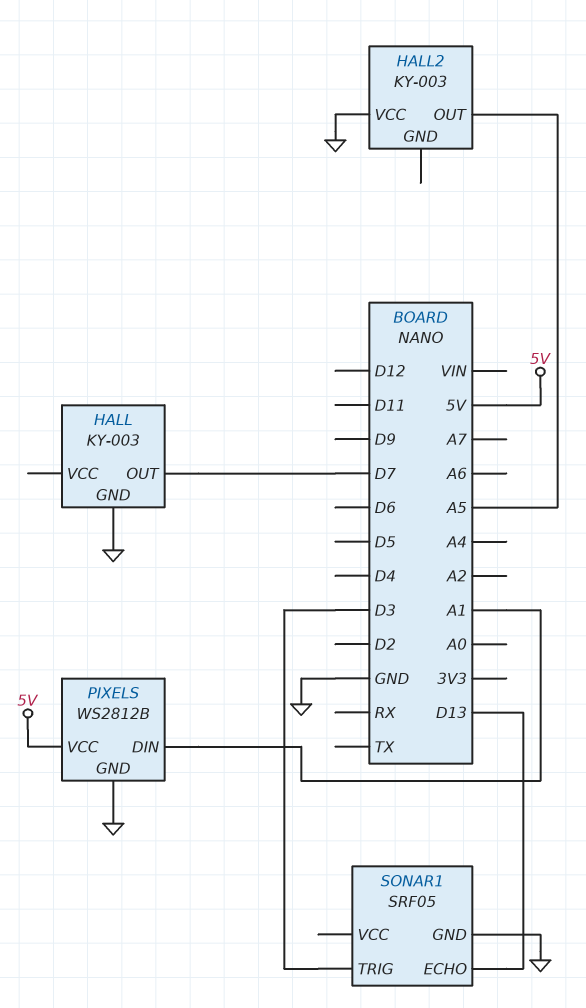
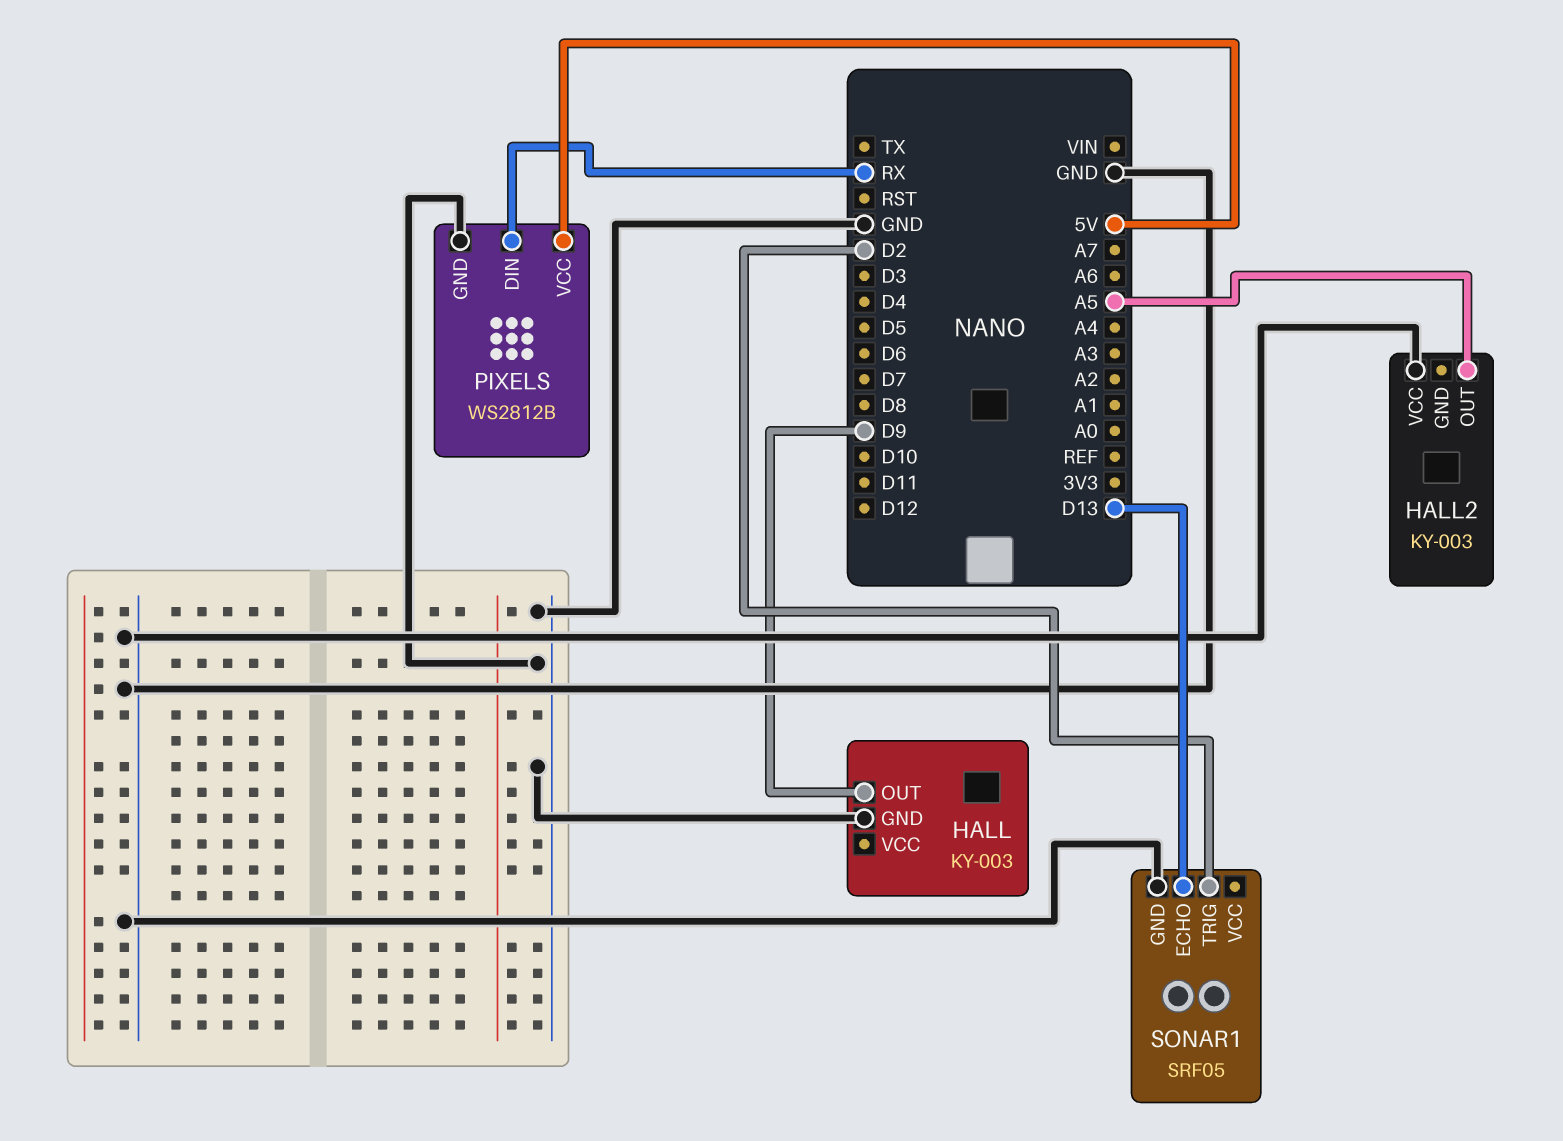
HALL pin OUT: D7 -> D9
PIXELS pin DIN: A1 -> RX
SONAR1 pin TRIG: D3 -> D2

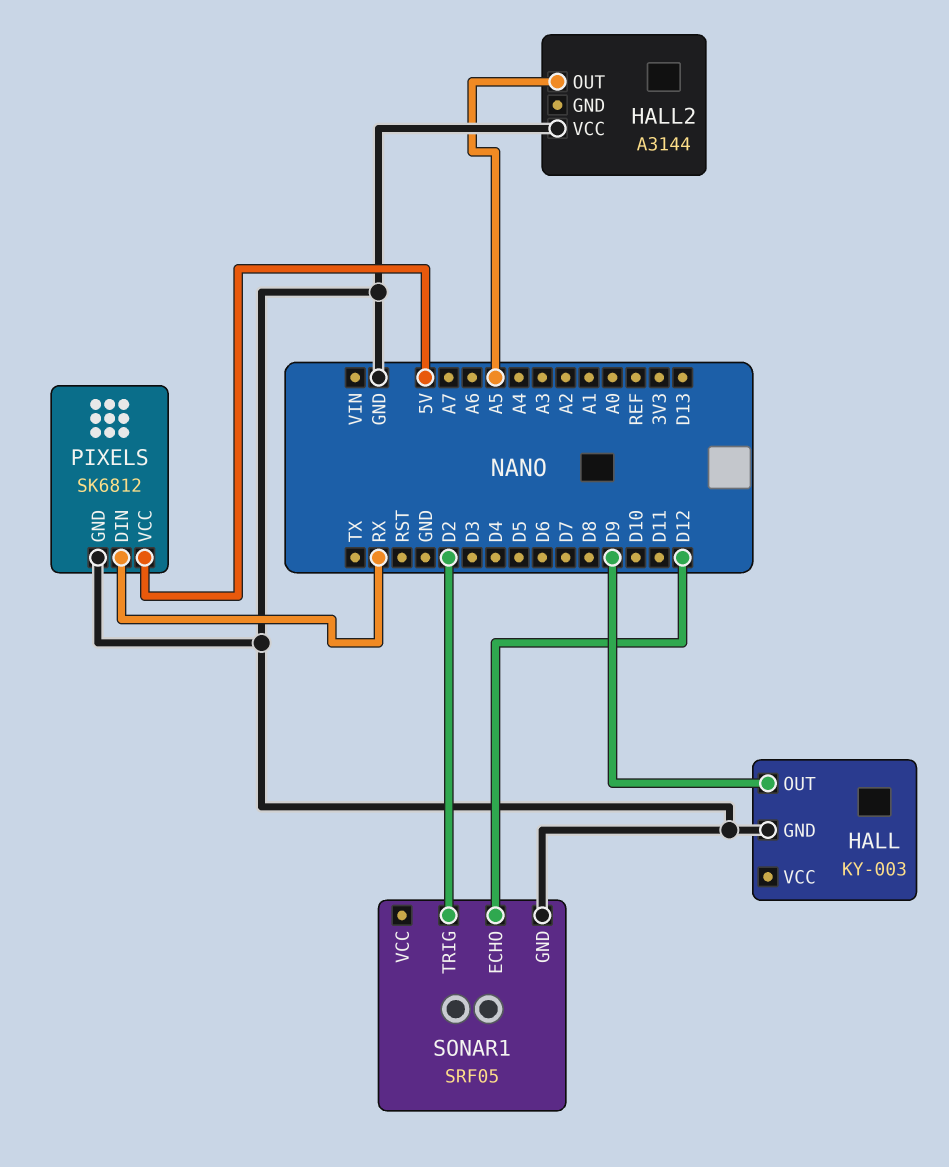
HALL2: KY-003 -> A3144
PIXELS: WS2812B -> SK6812
SONAR1 pin ECHO: D13 -> D12

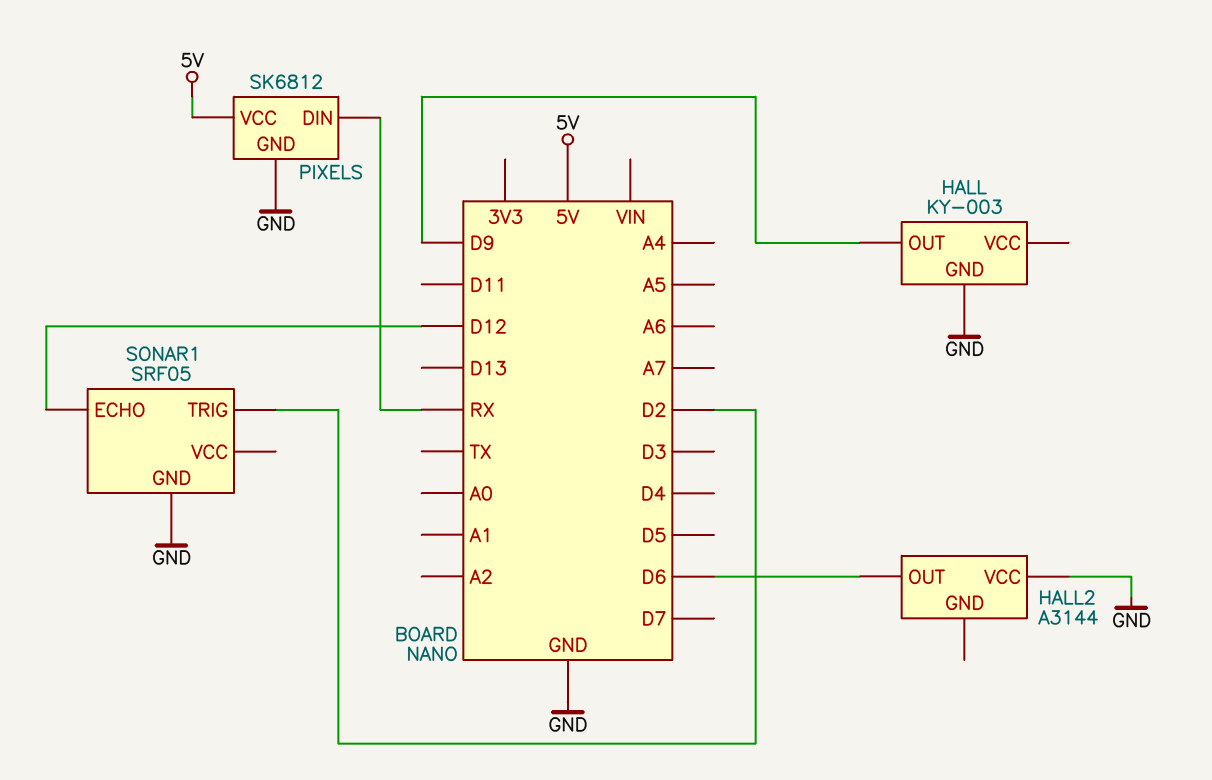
HALL2 pin OUT: A5 -> D6

